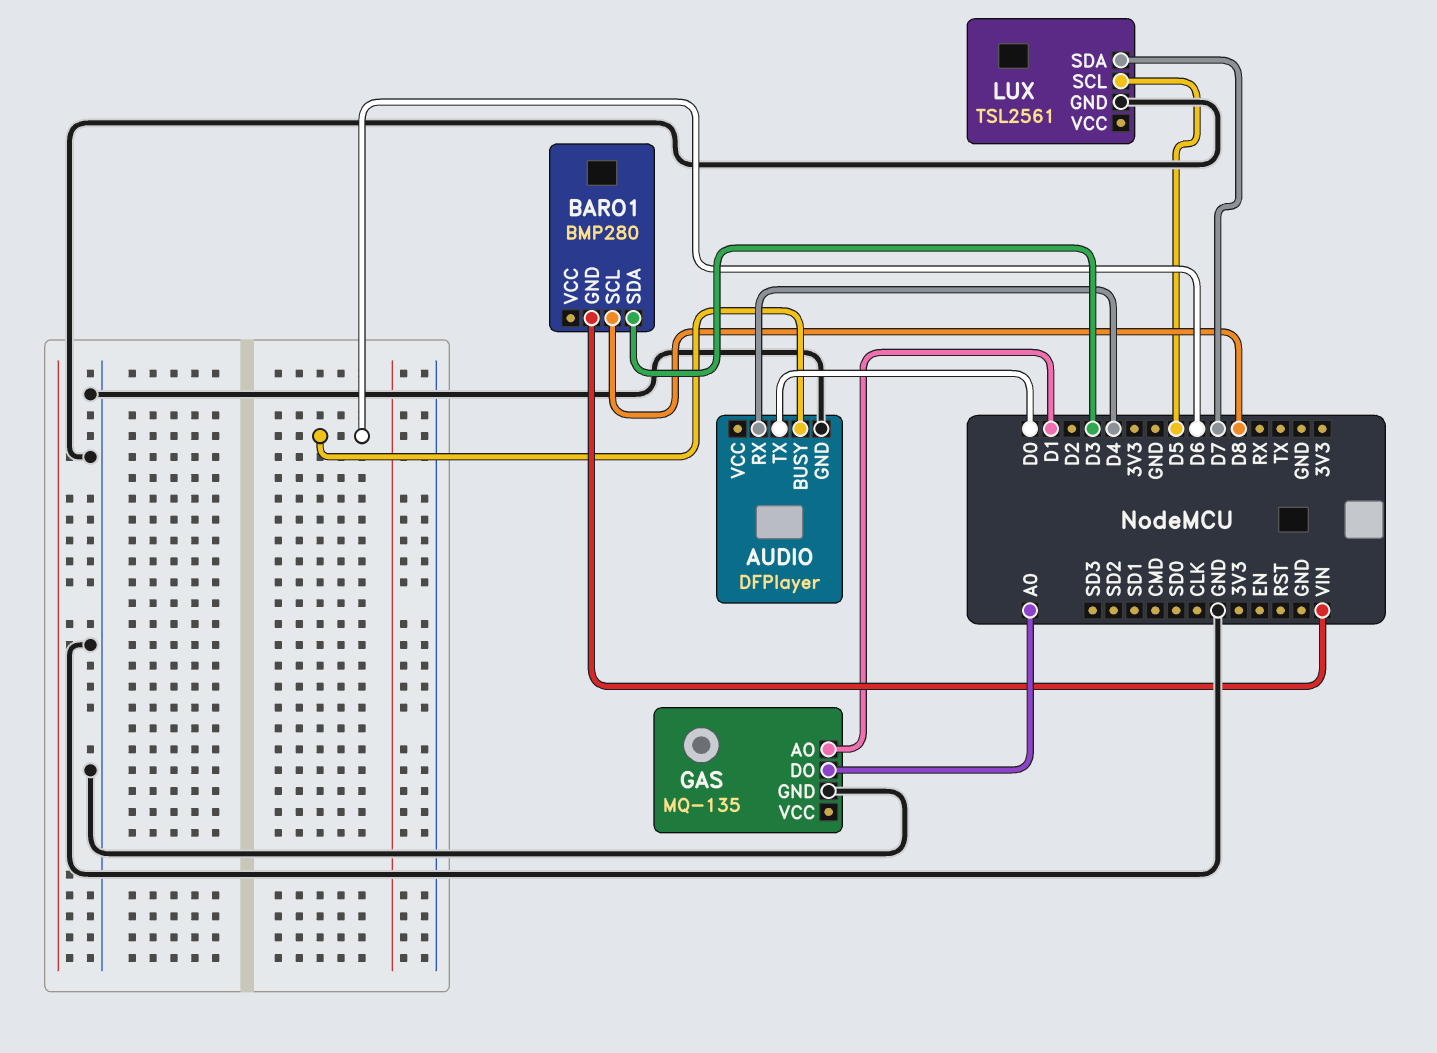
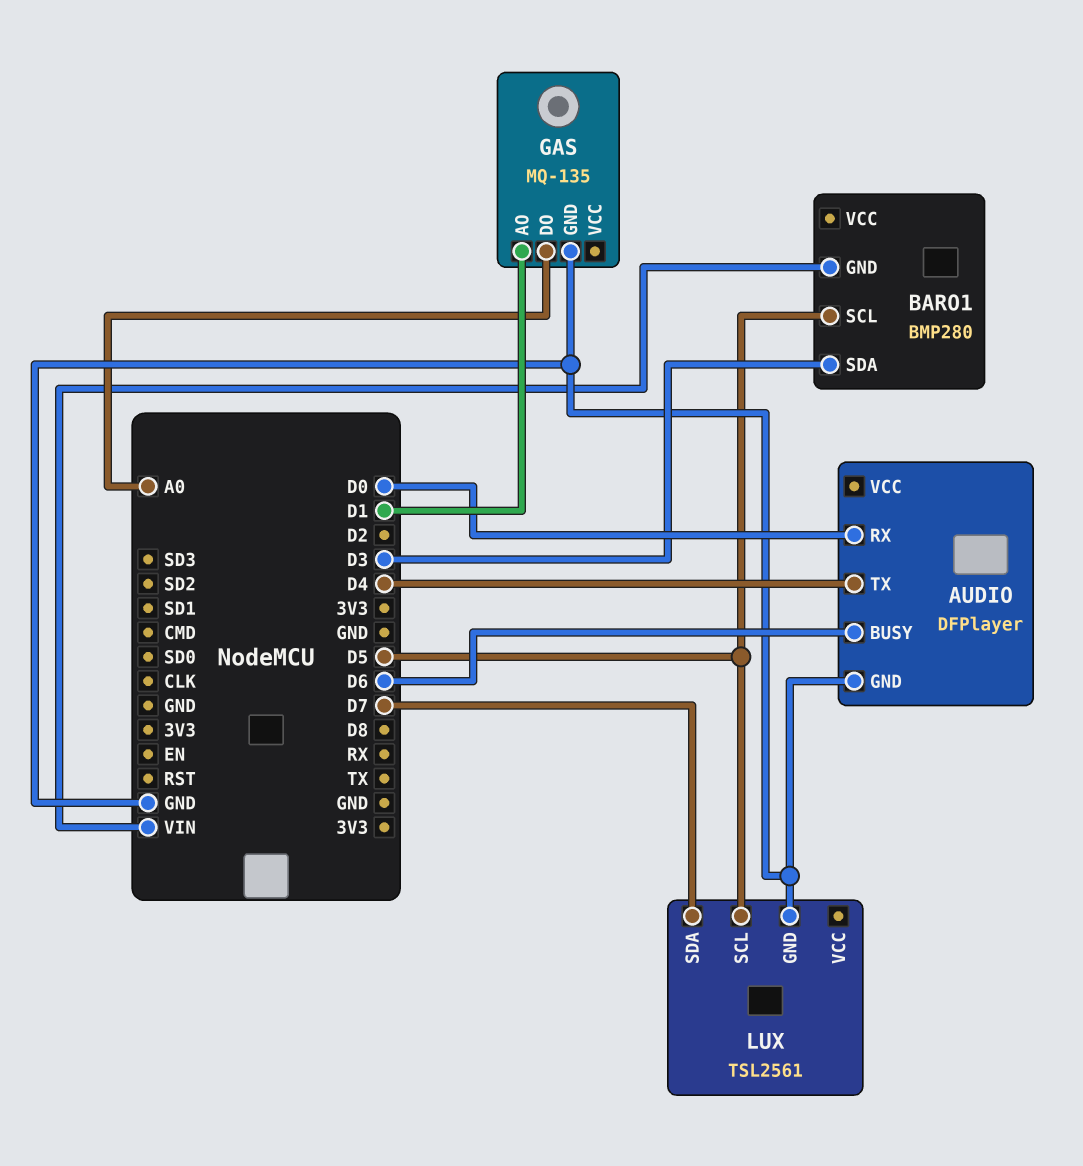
AUDIO pin RX: D4 -> D0
AUDIO pin TX: D0 -> D4
BARO1 pin SCL: D8 -> D5

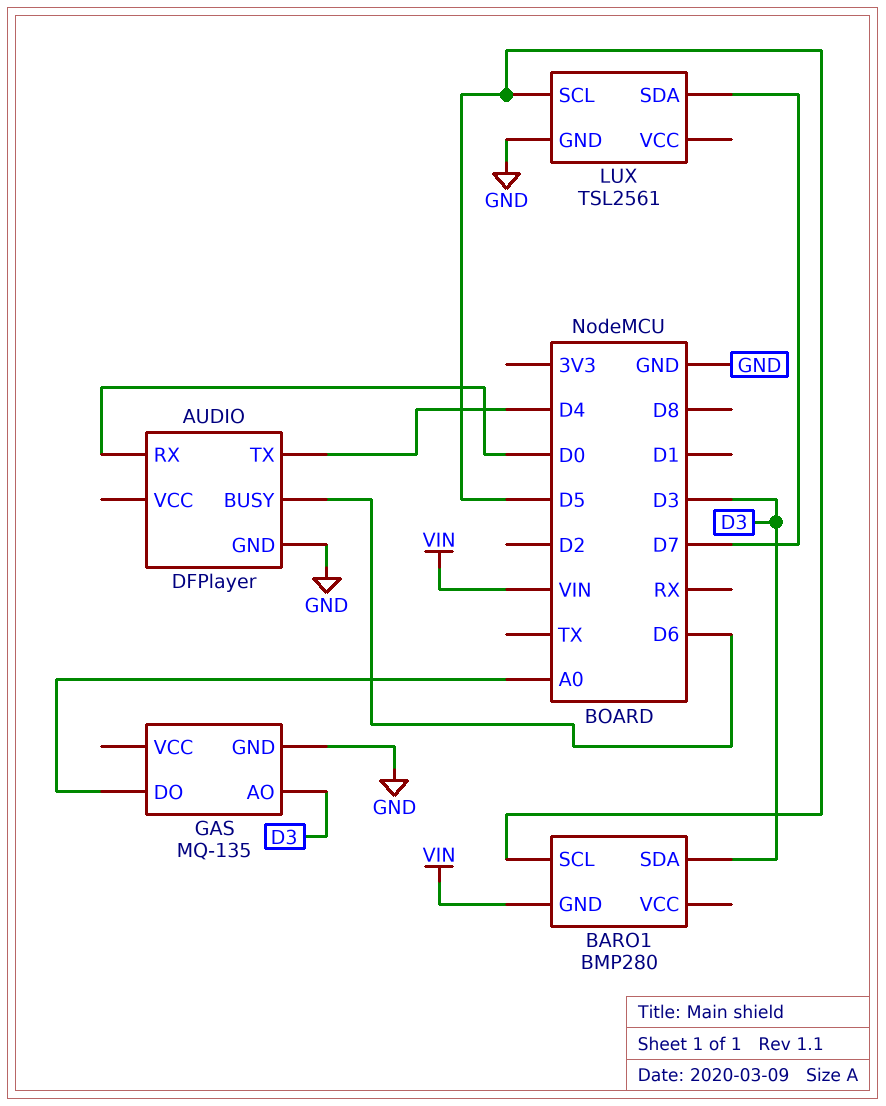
GAS pin AO: D1 -> D3

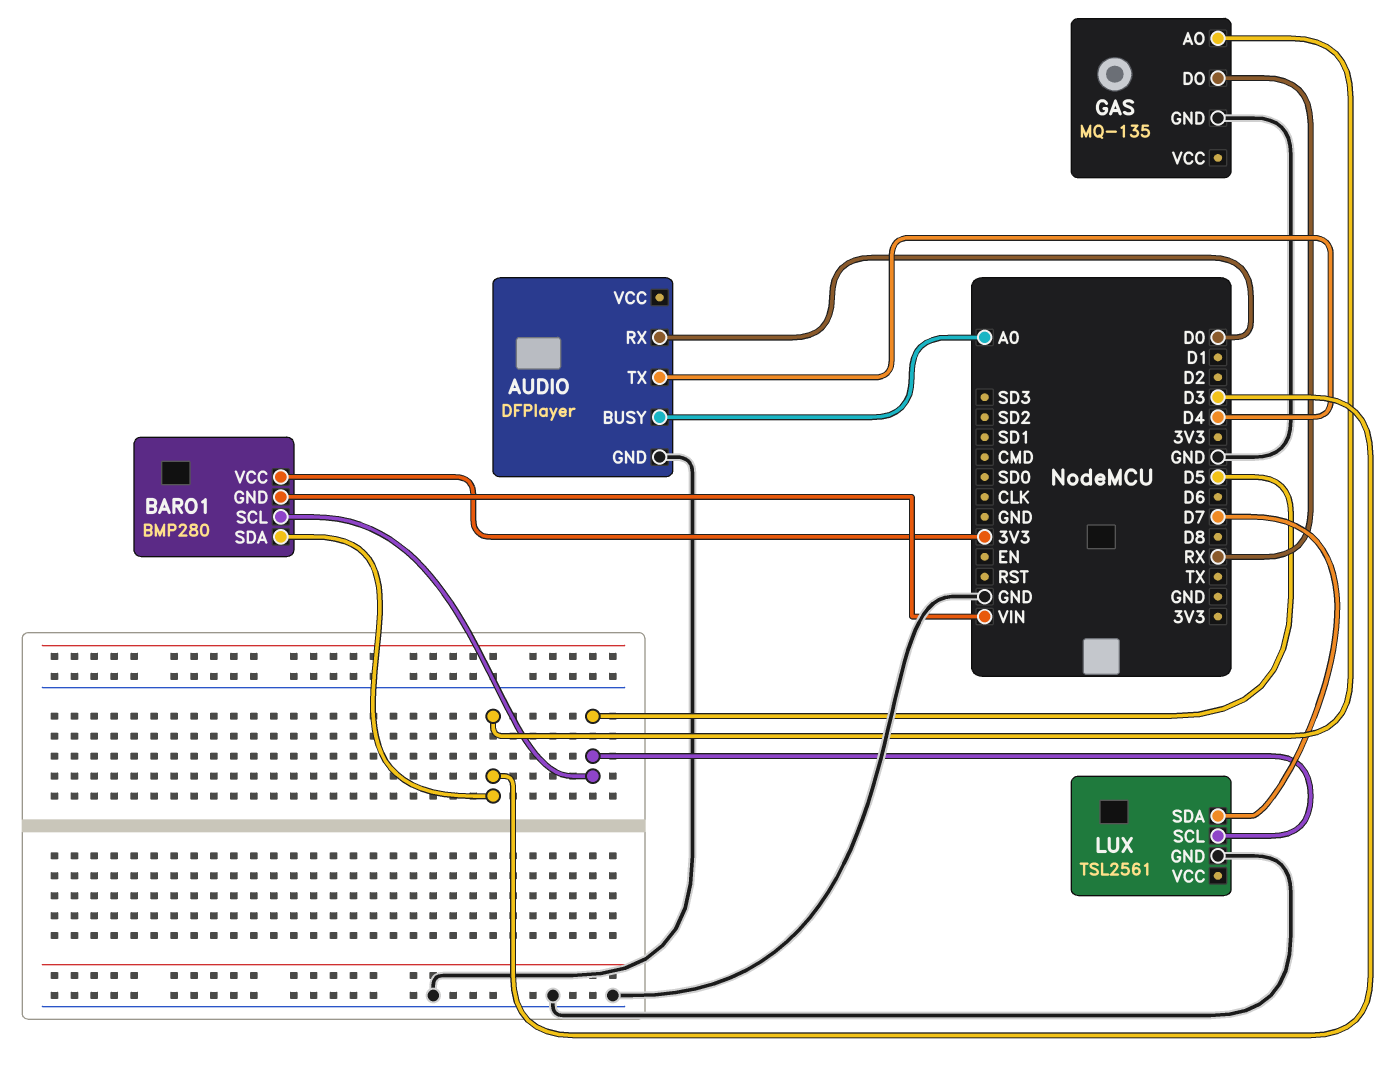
AUDIO pin BUSY: D6 -> A0
BARO1 pin VCC: none -> 3V3
GAS pin DO: A0 -> RX

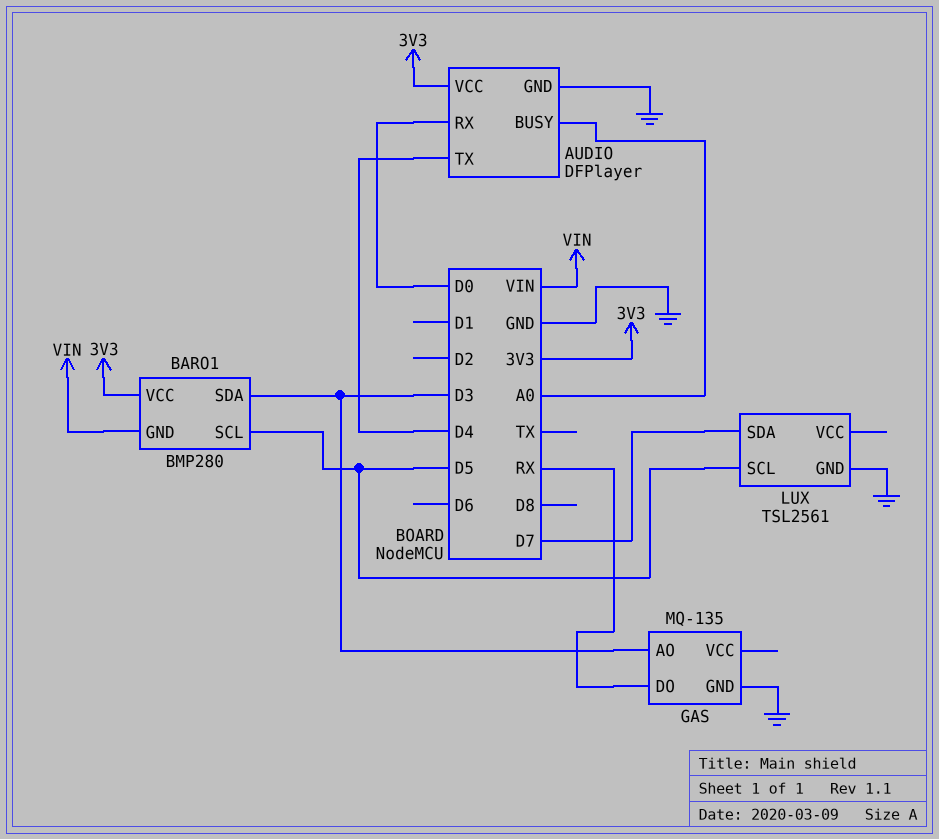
AUDIO pin VCC: none -> 3V3

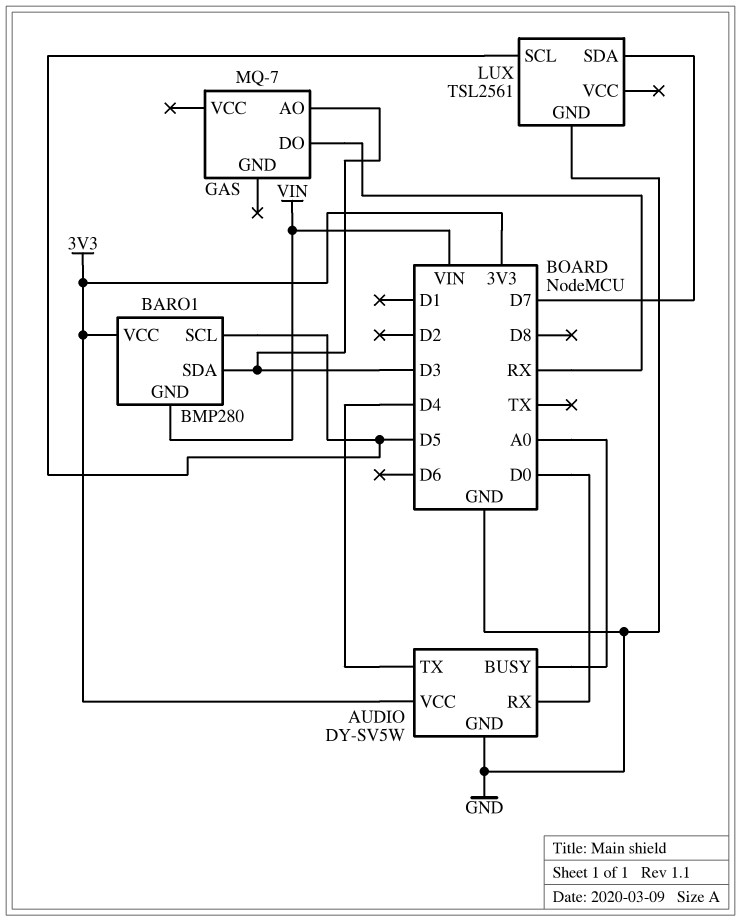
AUDIO: DFPlayer -> DY-SV5W
GAS: MQ-135 -> MQ-7
GAS pin GND: GND -> none

